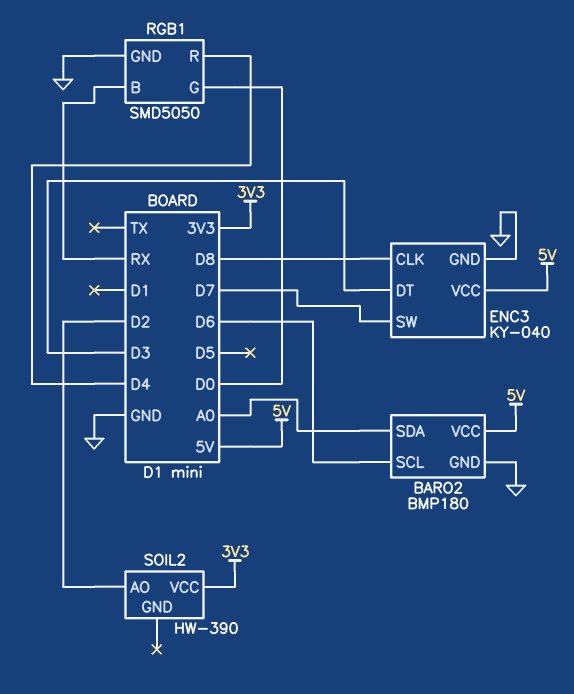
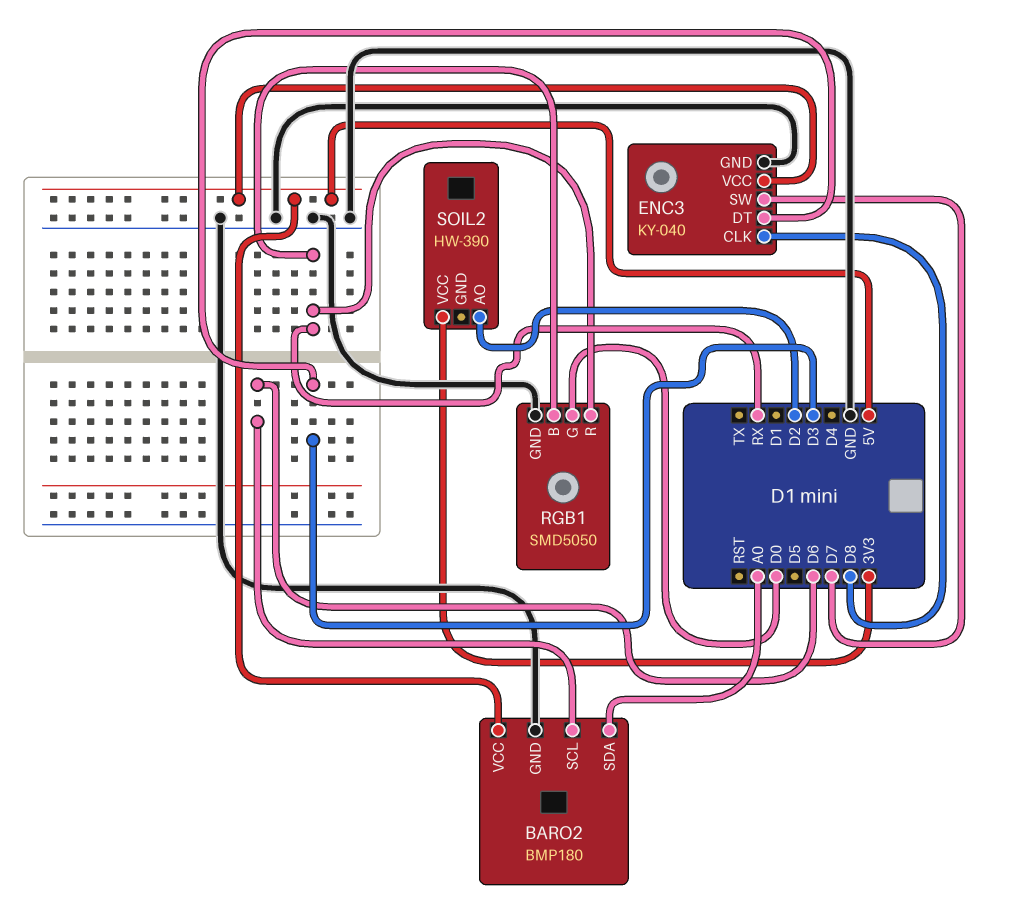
RGB1 pin R: D4 -> RX

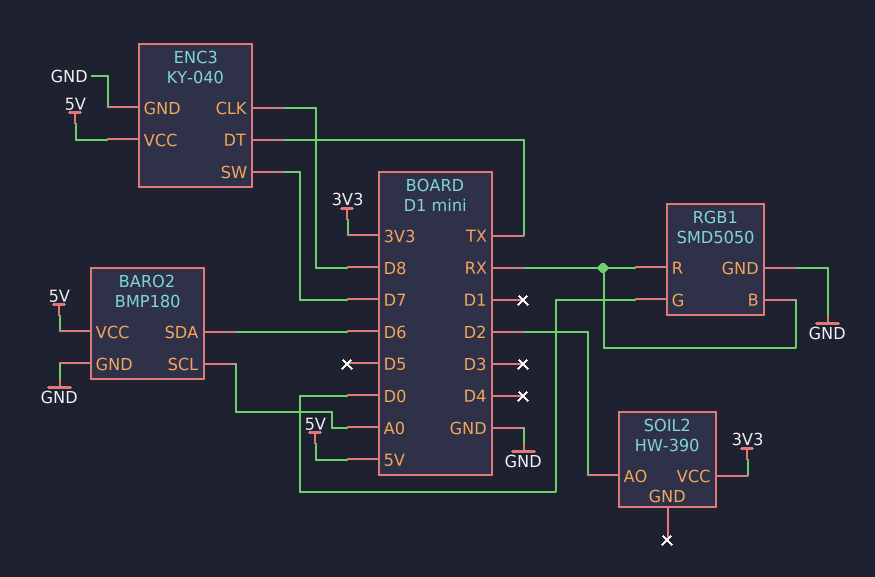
BARO2 pin SCL: D6 -> A0
BARO2 pin SDA: A0 -> D6
ENC3 pin DT: D3 -> TX

